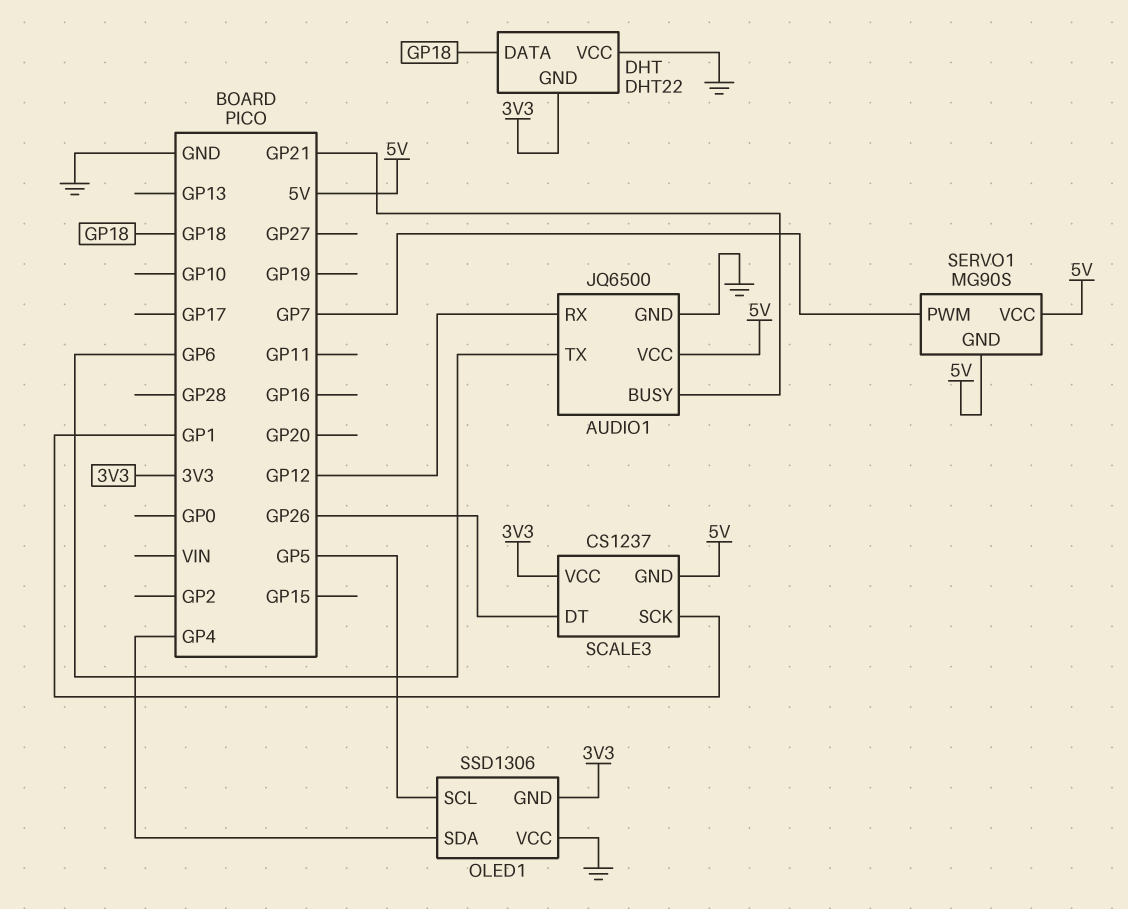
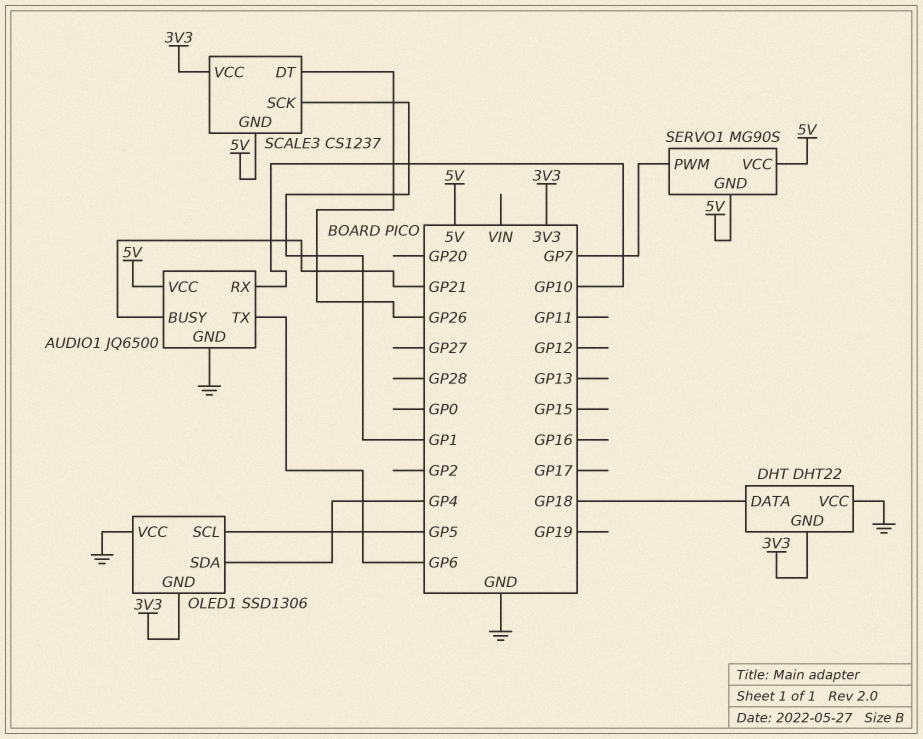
AUDIO1 pin RX: GP12 -> GP10

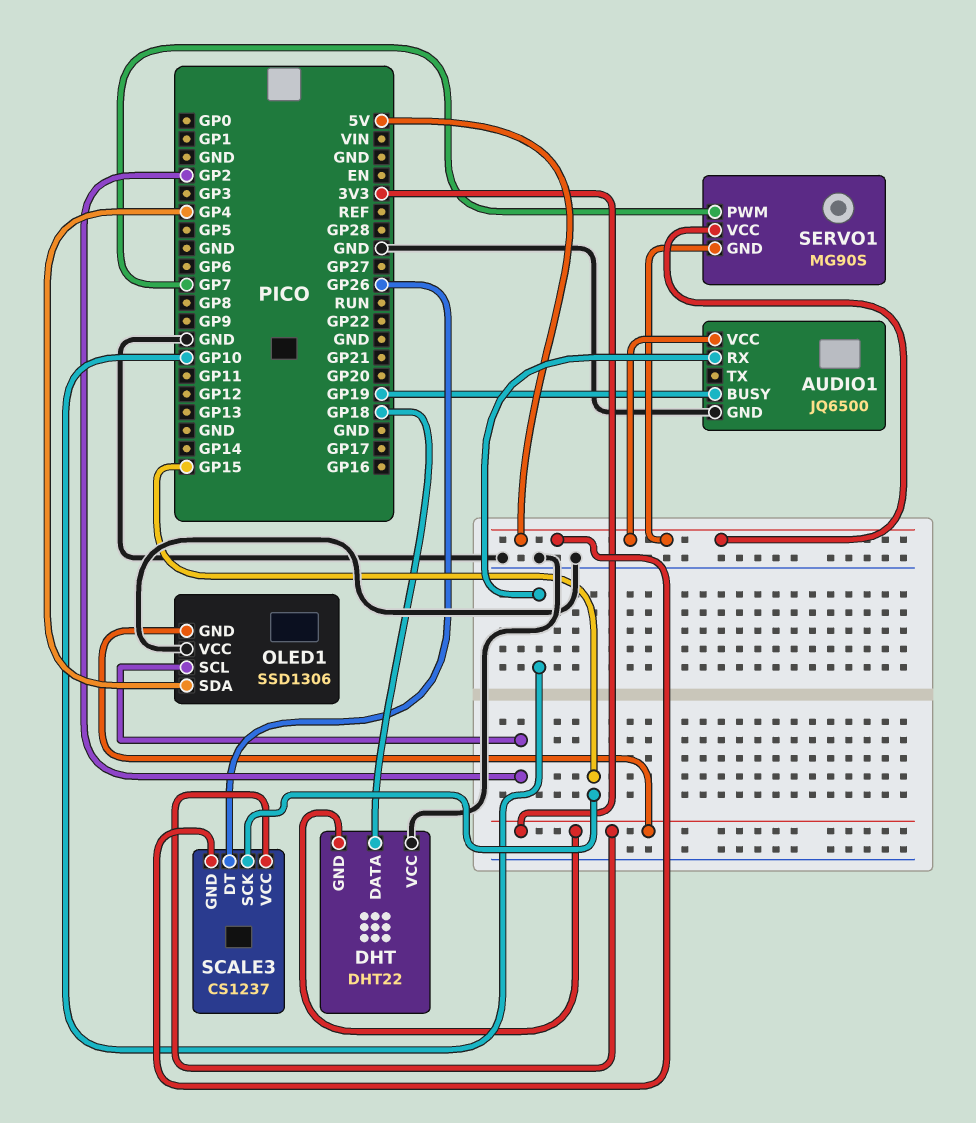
AUDIO1 pin BUSY: GP21 -> GP19
AUDIO1 pin TX: GP6 -> none
OLED1 pin SCL: GP5 -> GP2
SCALE3 pin SCK: GP1 -> GP15

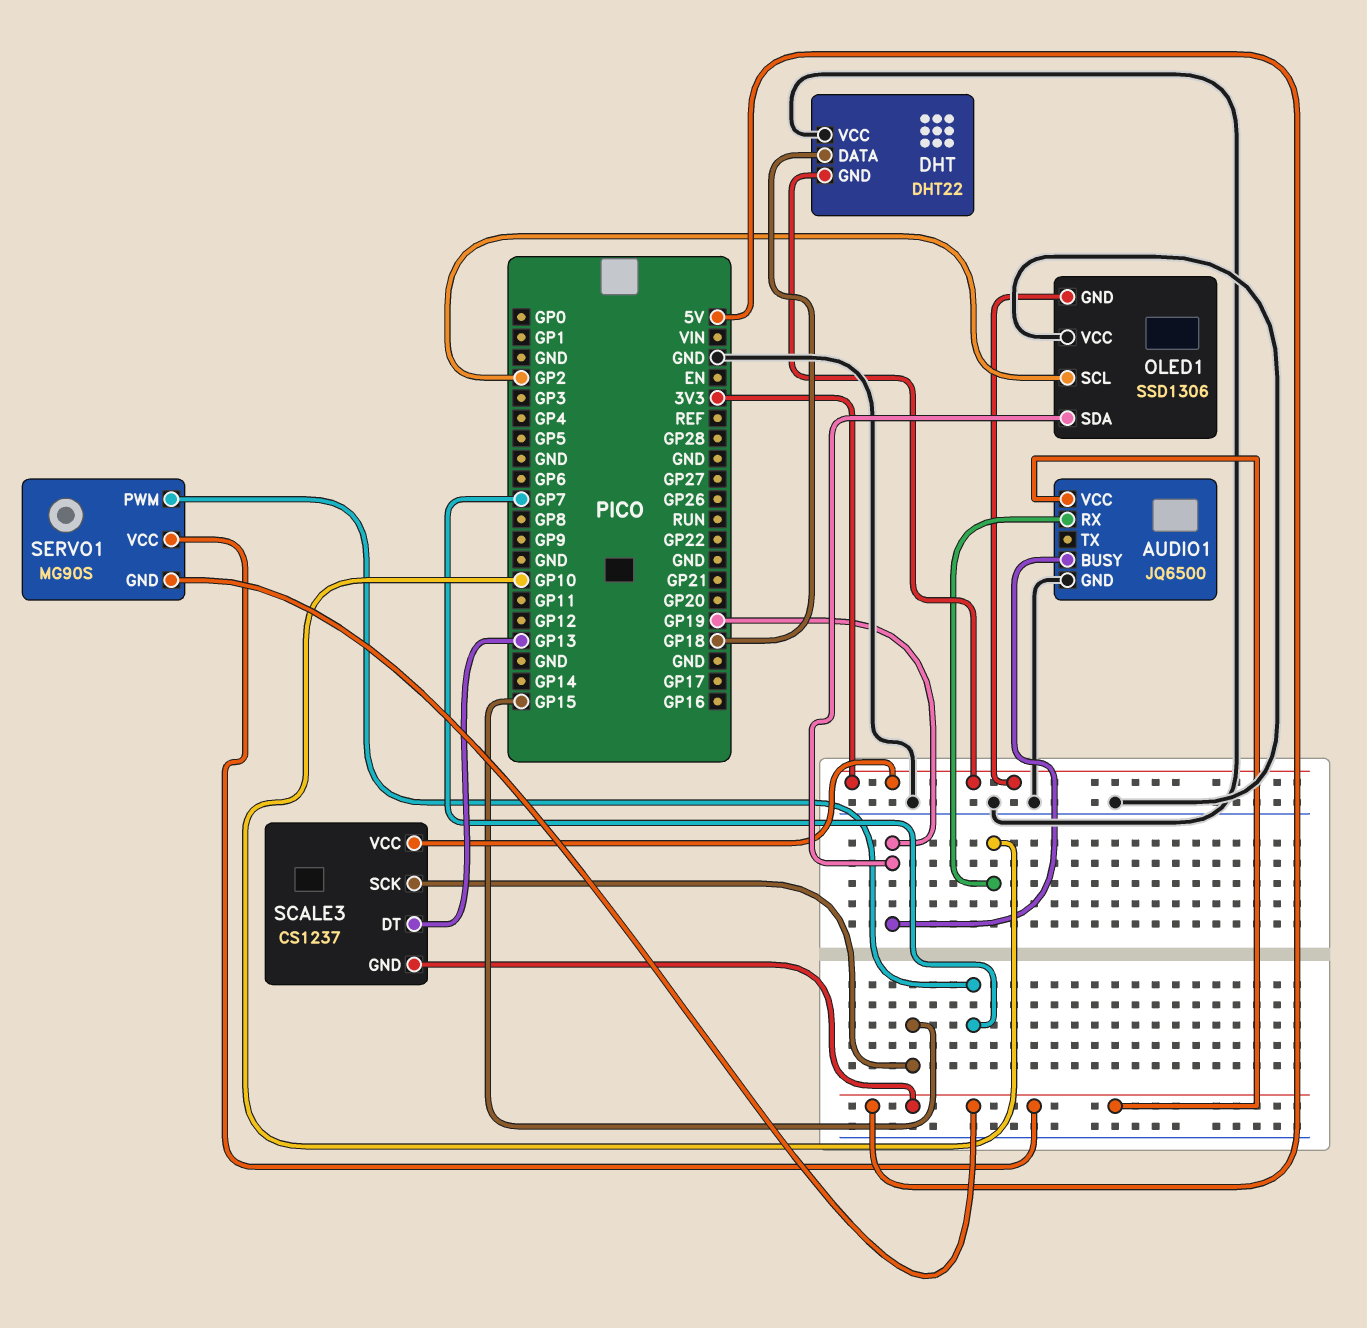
OLED1 pin SDA: GP4 -> GP19
SCALE3 pin DT: GP26 -> GP13

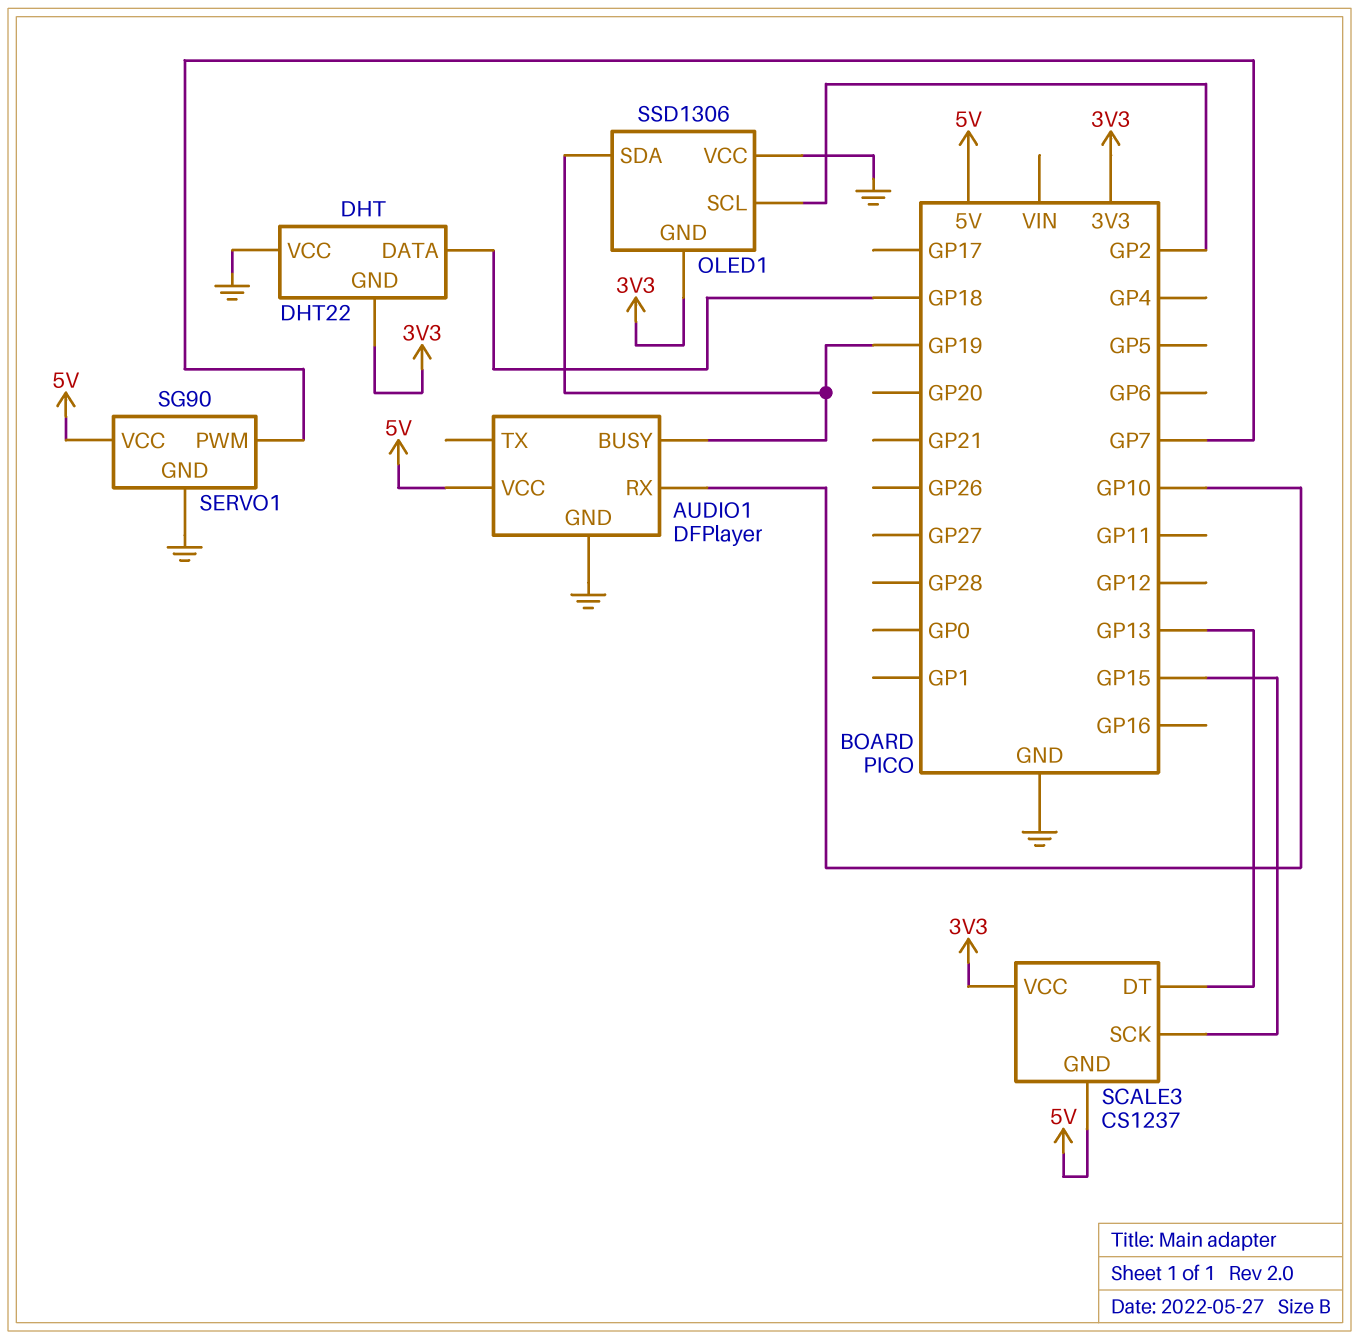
AUDIO1: JQ6500 -> DFPlayer
SERVO1: MG90S -> SG90
SERVO1 pin GND: 5V -> GND

